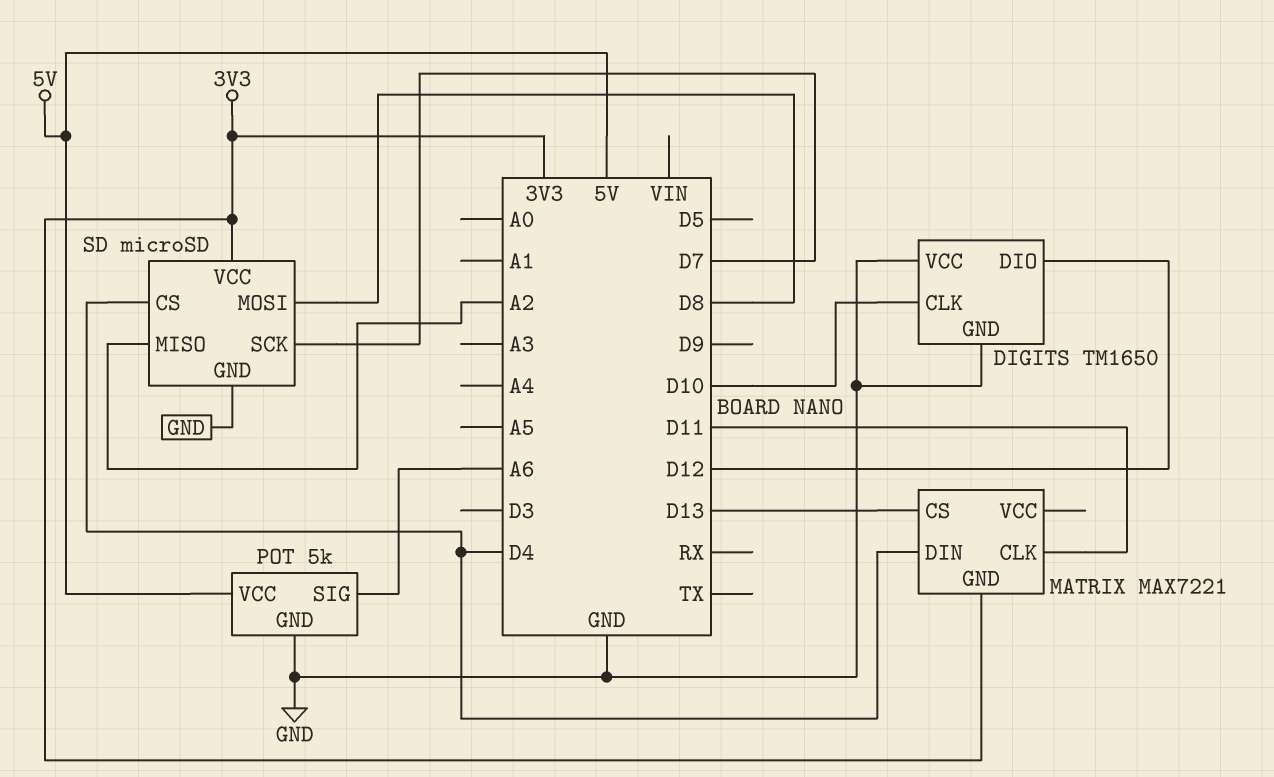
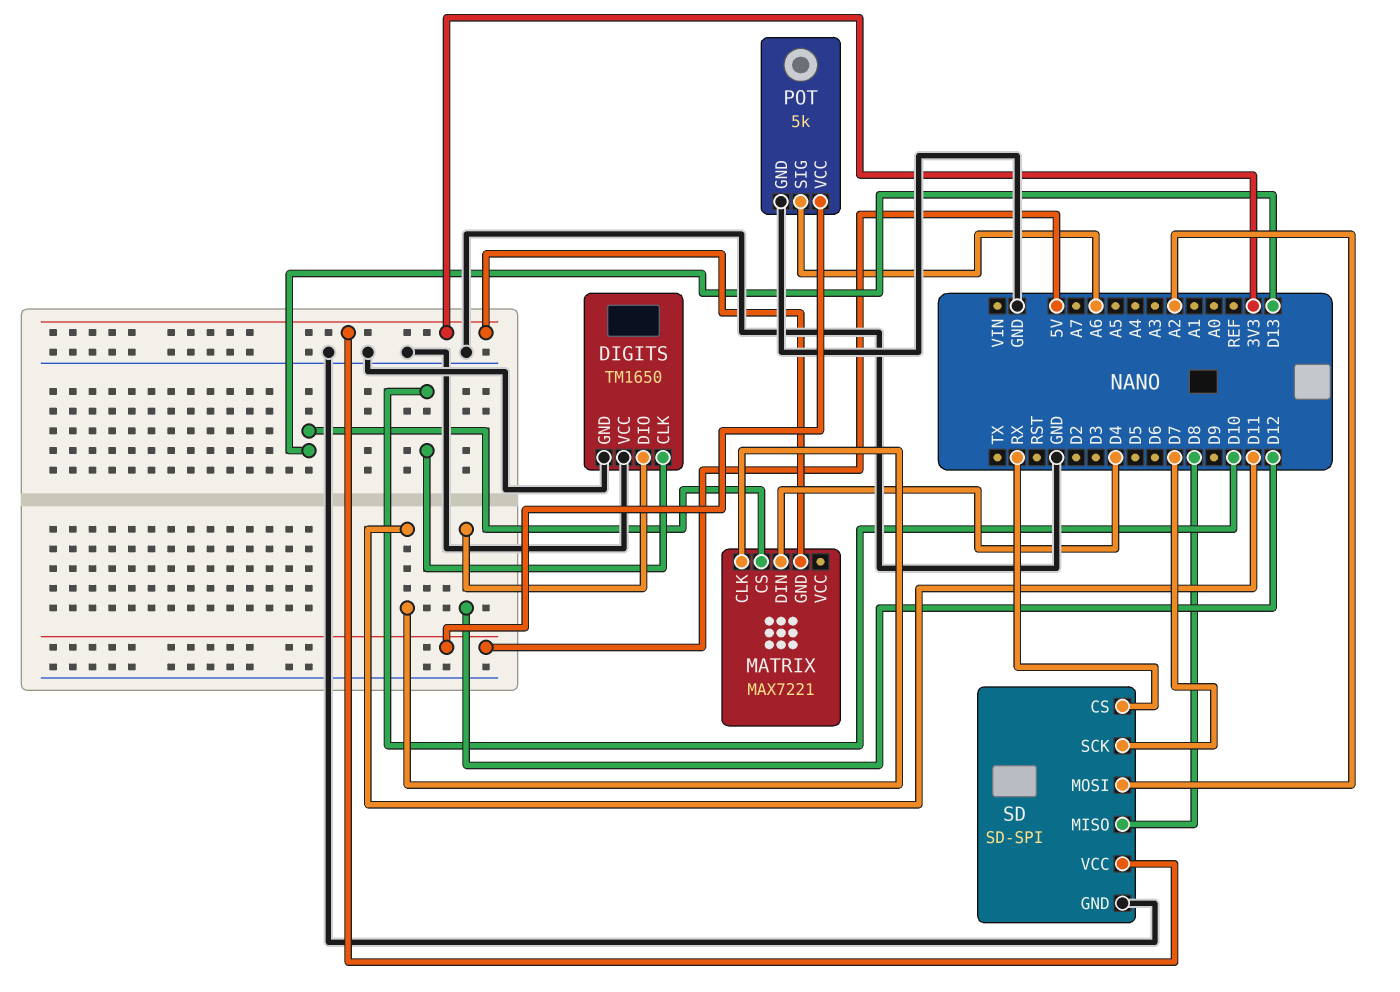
SD: microSD -> SD-SPI
SD pin CS: D4 -> RX
SD pin MISO: A2 -> D8
SD pin MOSI: D8 -> A2

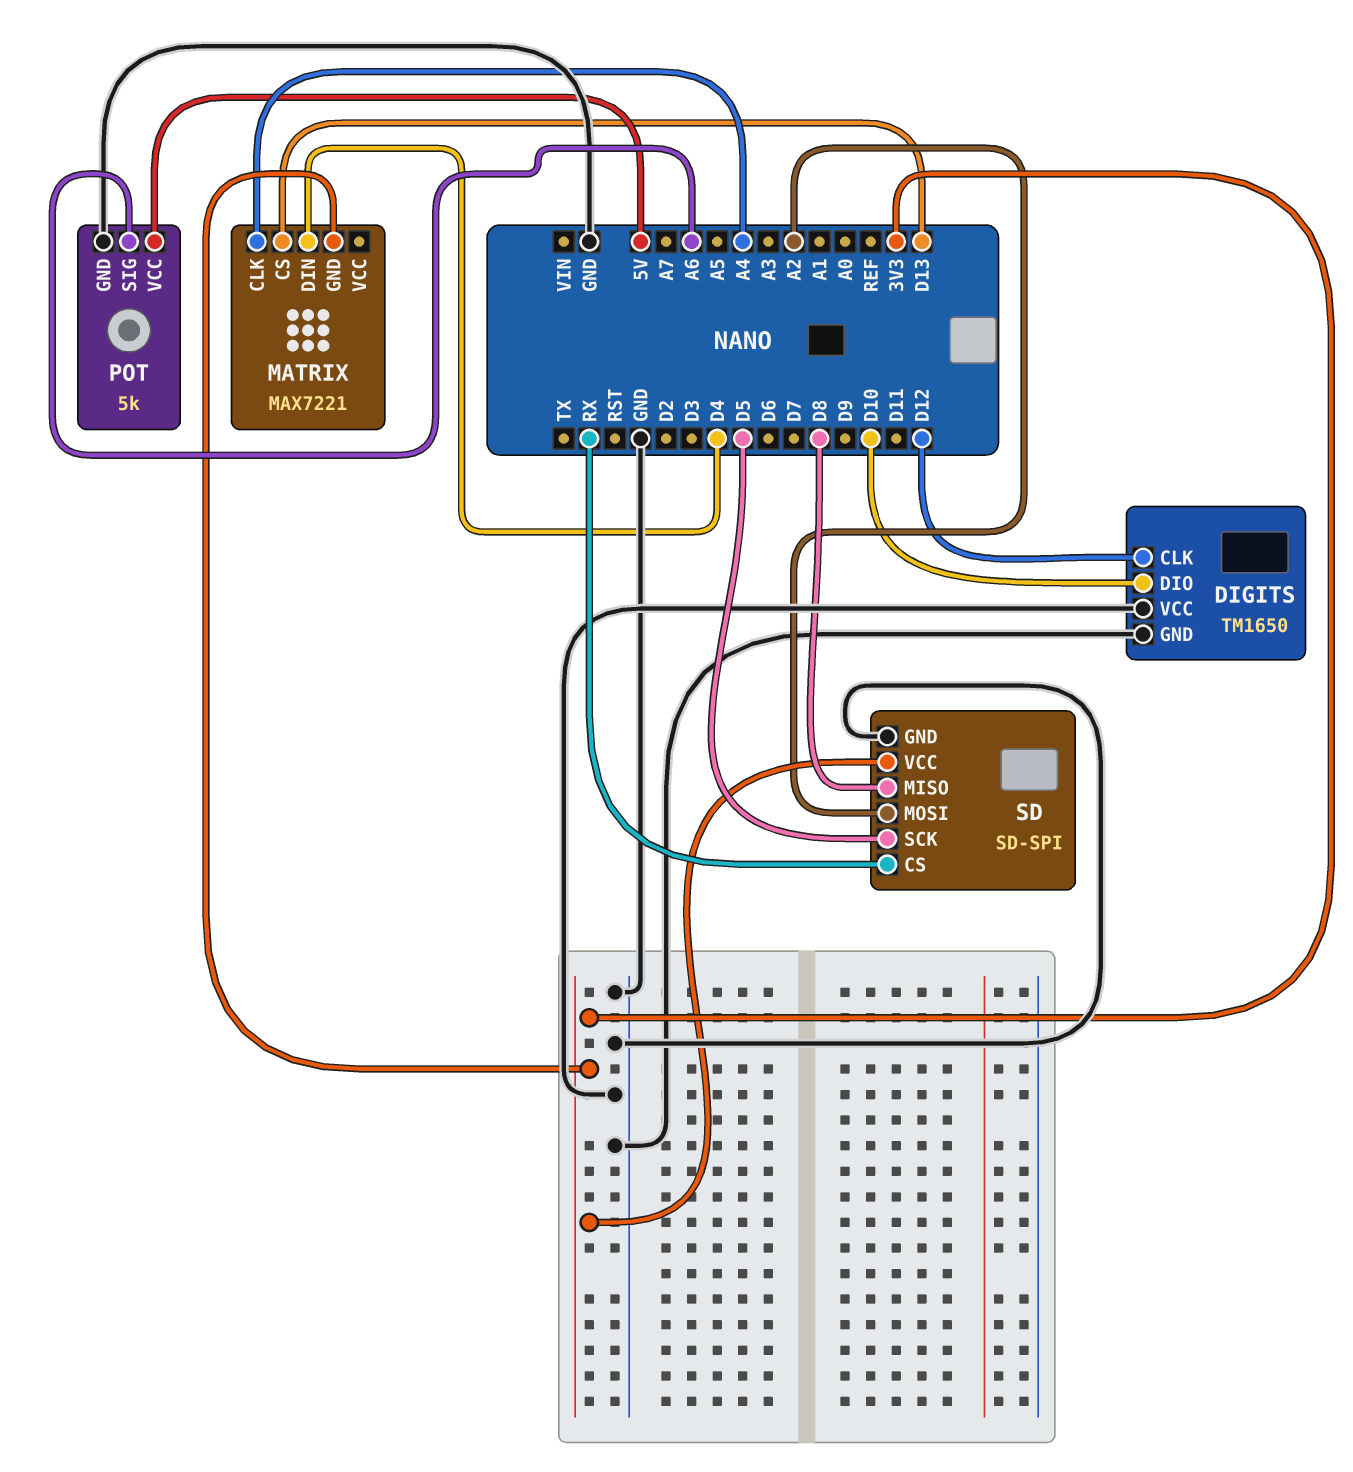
DIGITS pin CLK: D10 -> D12
DIGITS pin DIO: D12 -> D10
MATRIX pin CLK: D11 -> A4
SD pin SCK: D7 -> D5

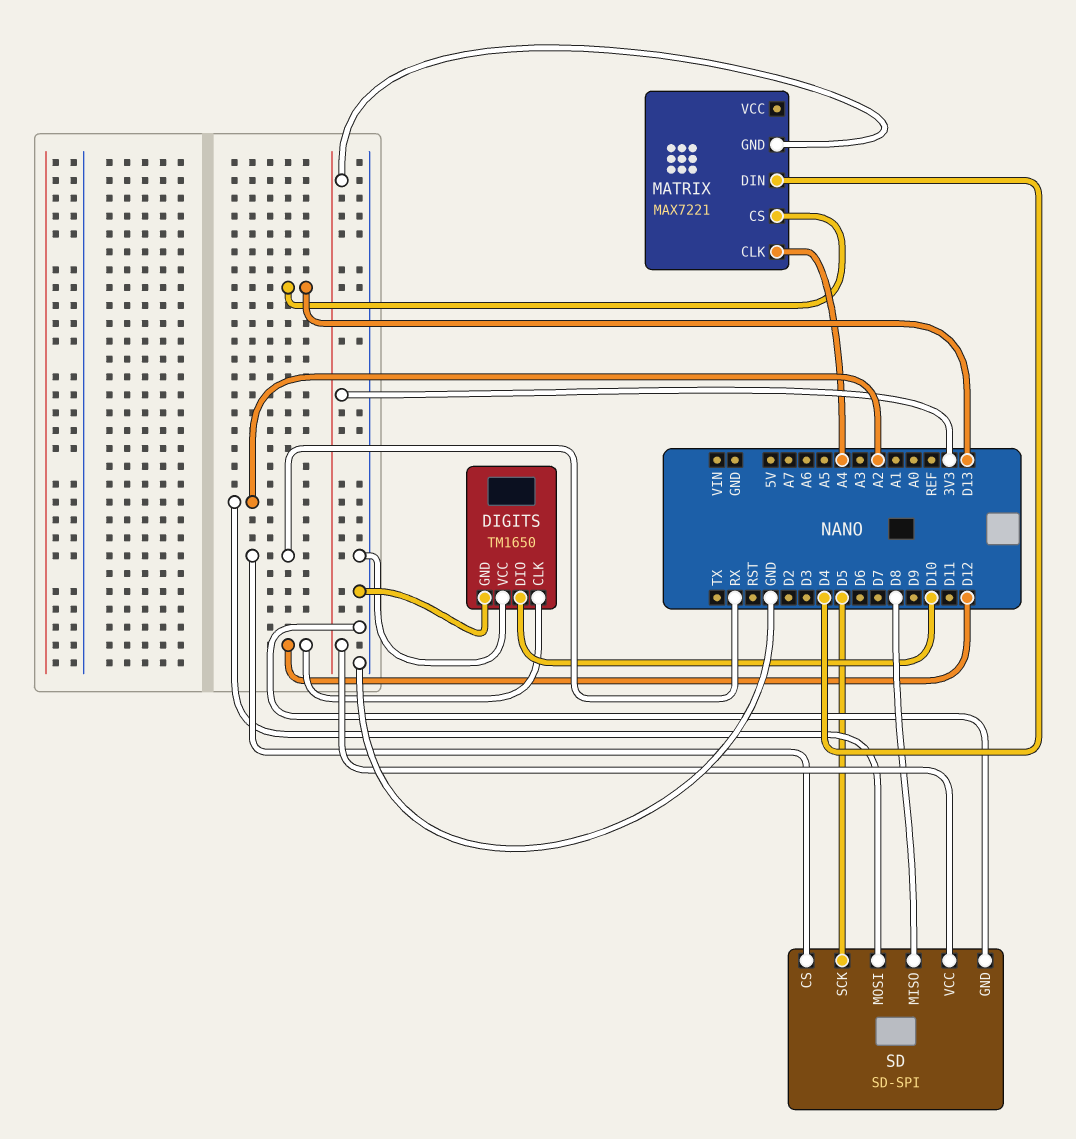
POT: 5k -> none
POT pin GND: GND -> none
POT pin SIG: A6 -> none
POT pin VCC: 5V -> none

